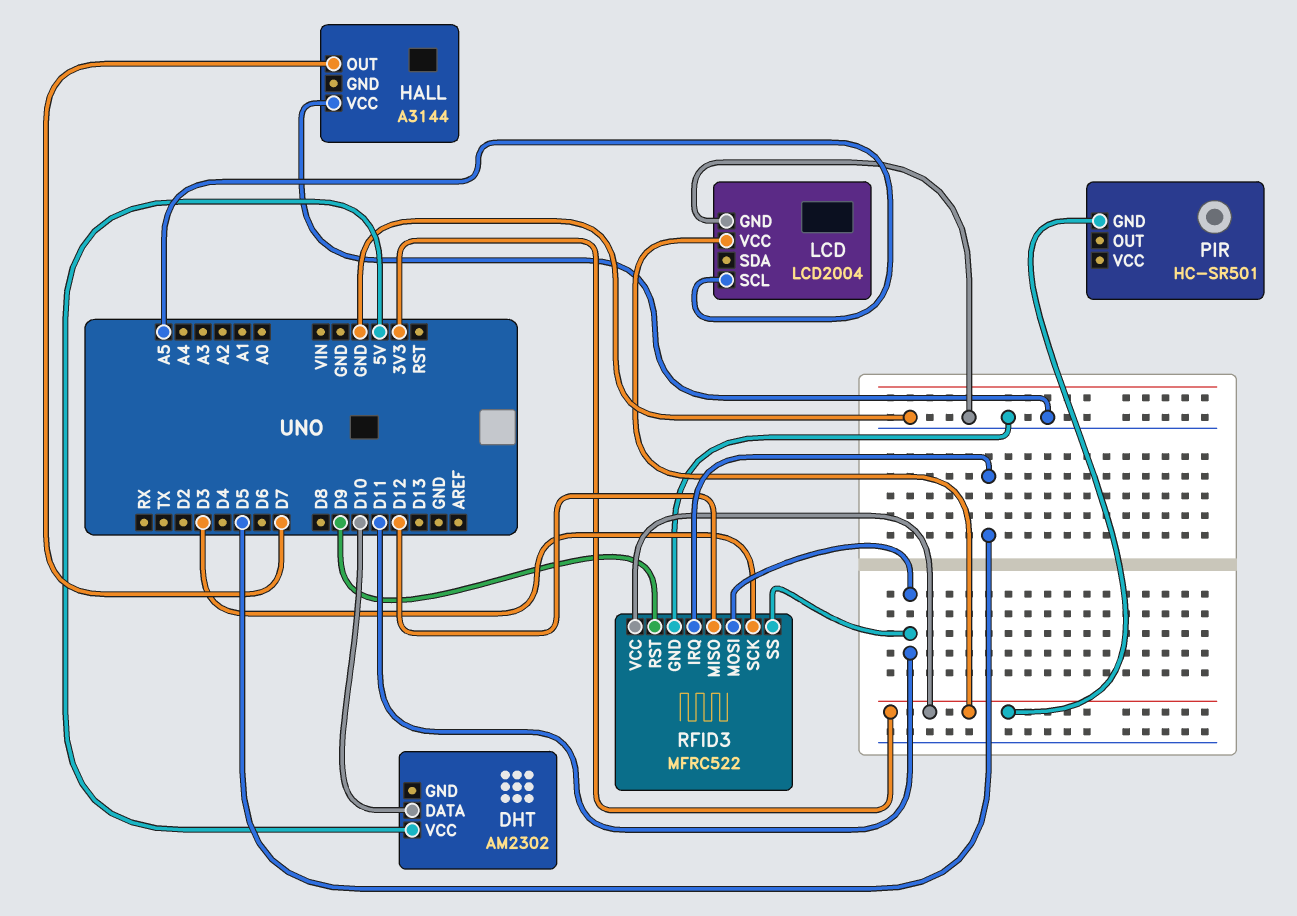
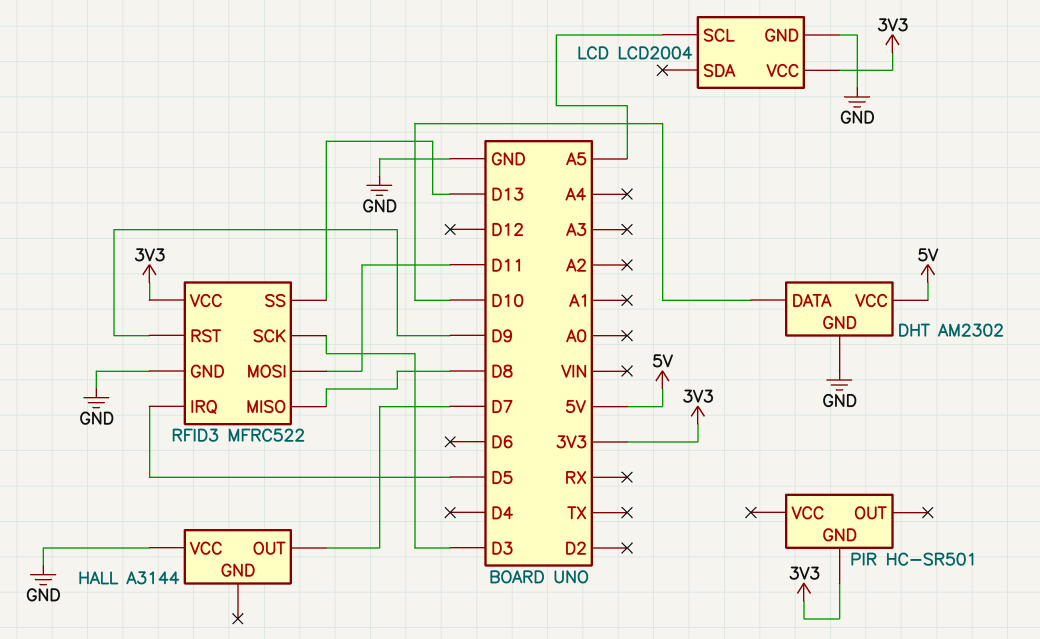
DHT pin GND: none -> GND
RFID3 pin MISO: D12 -> D8
RFID3 pin SS: D11 -> D13

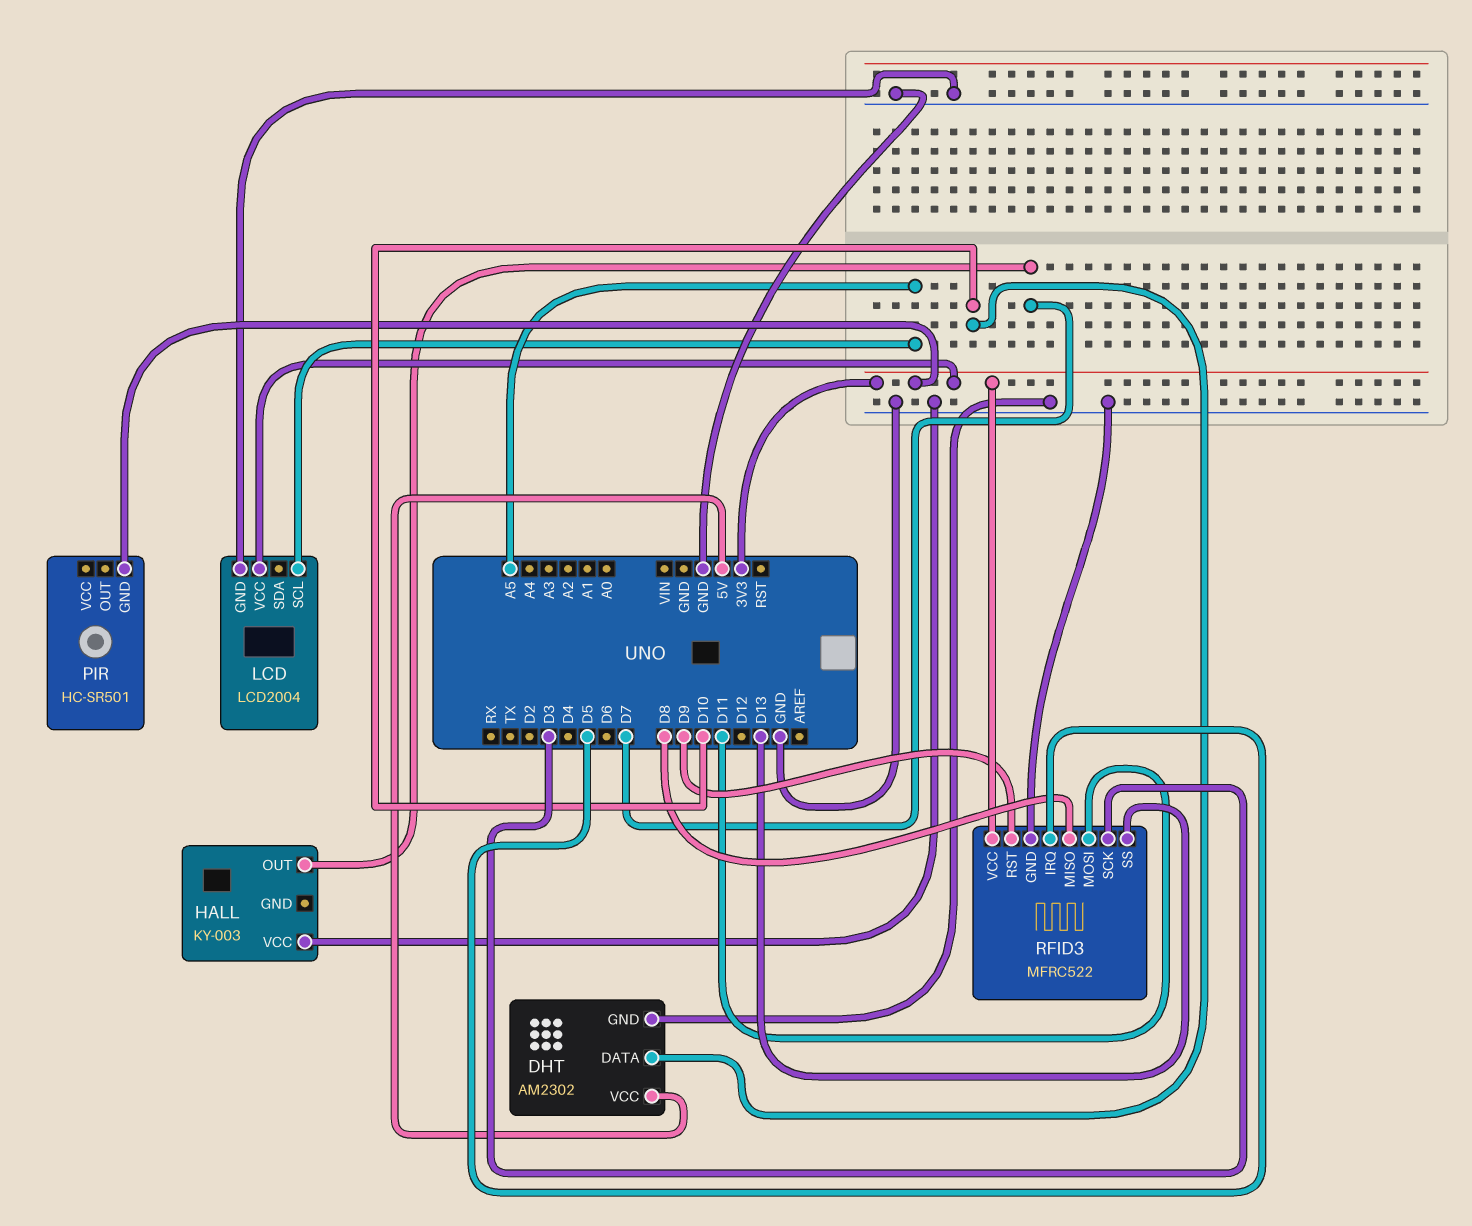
HALL: A3144 -> KY-003

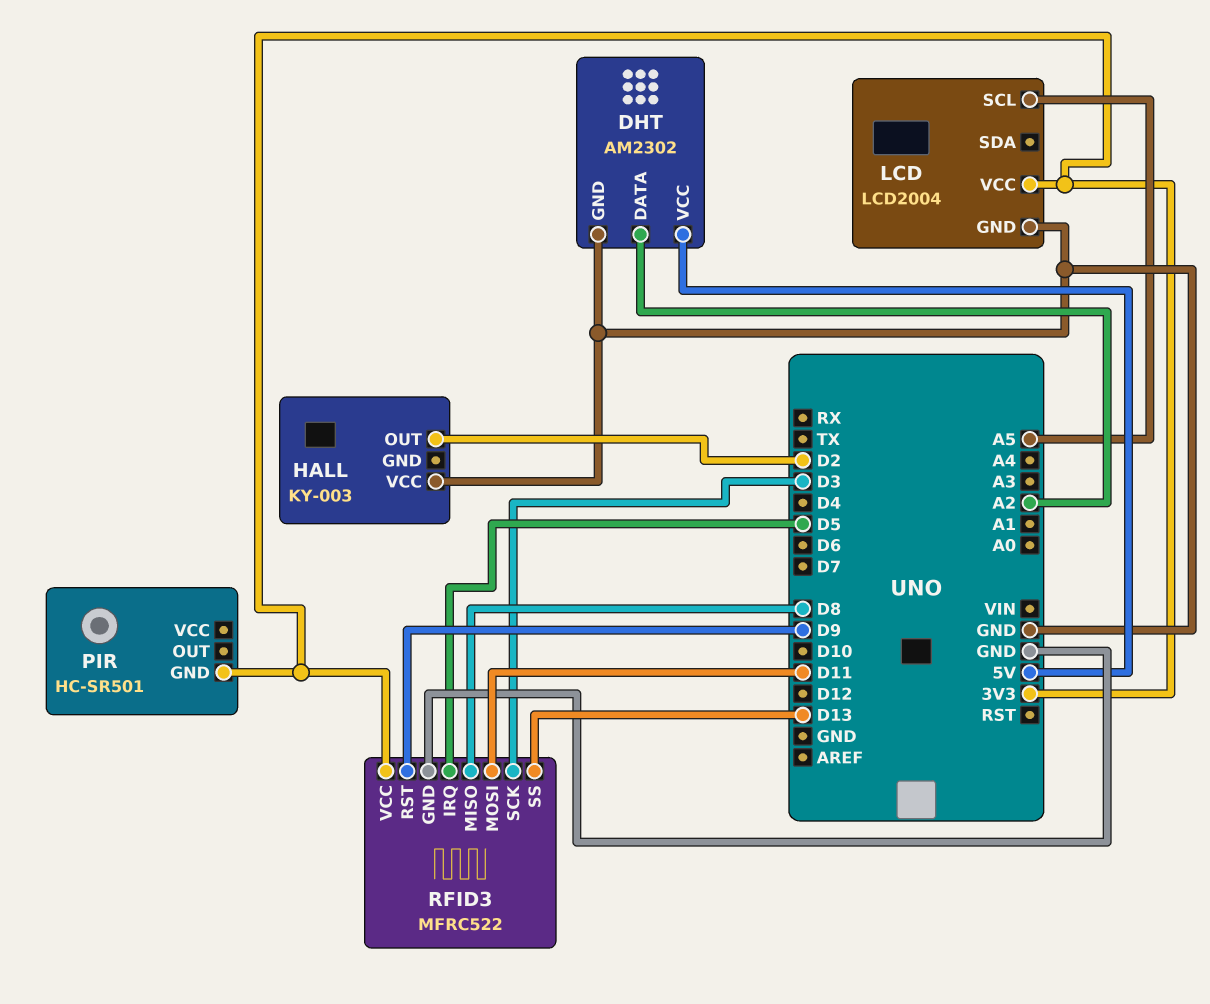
DHT pin DATA: D10 -> A2
HALL pin OUT: D7 -> D2

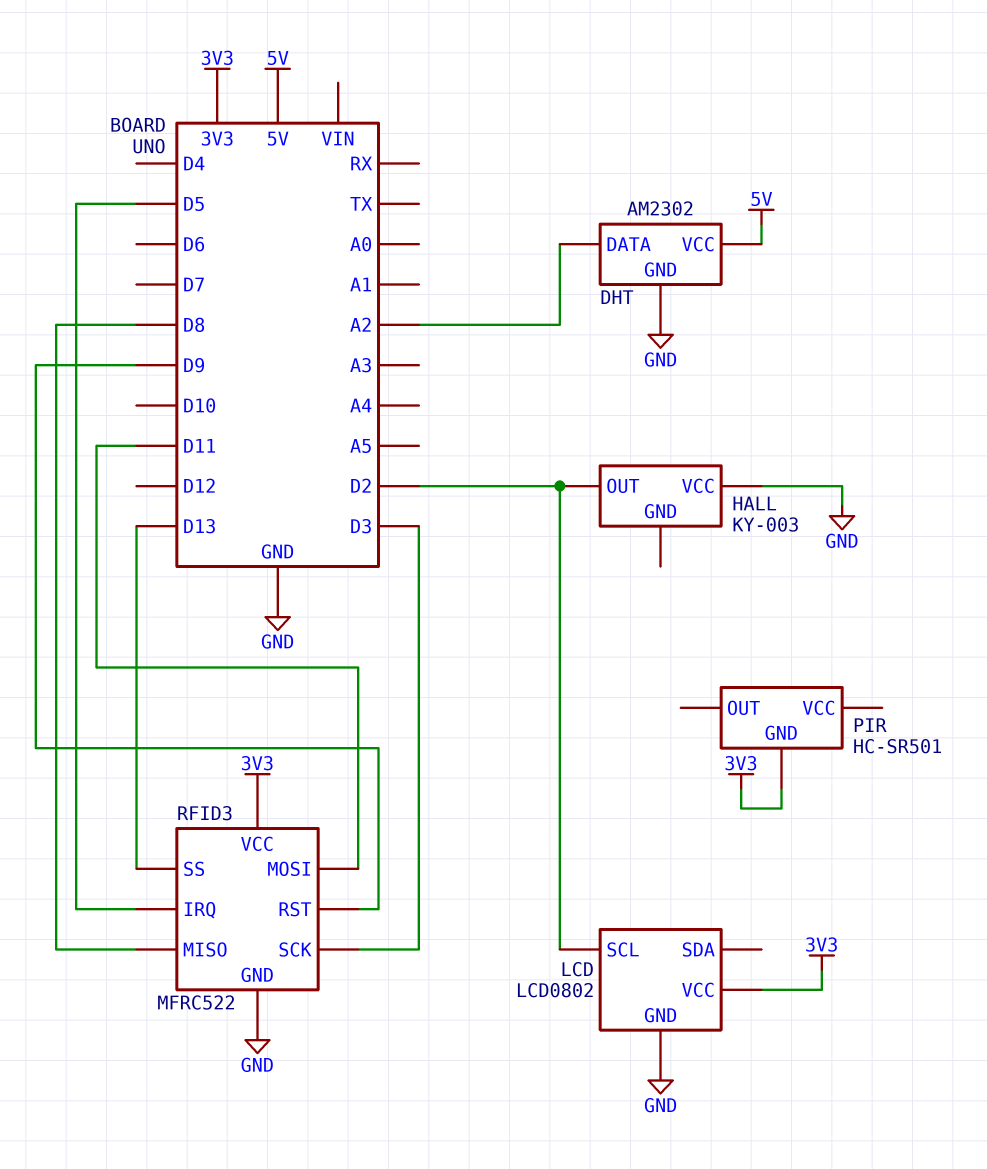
LCD: LCD2004 -> LCD0802
LCD pin SCL: A5 -> D2

